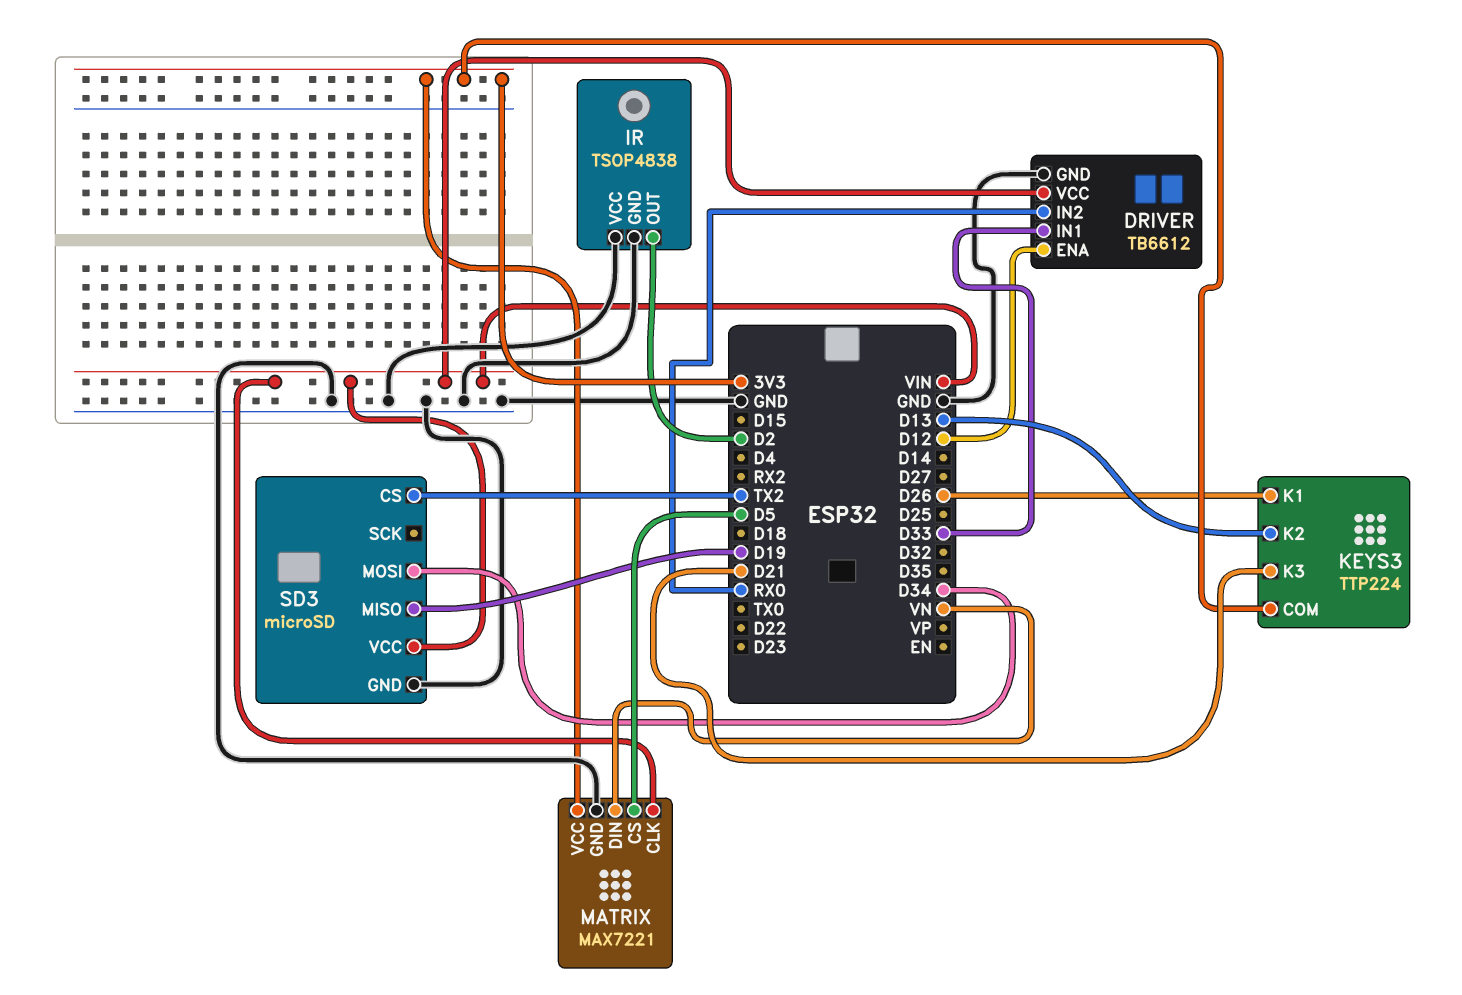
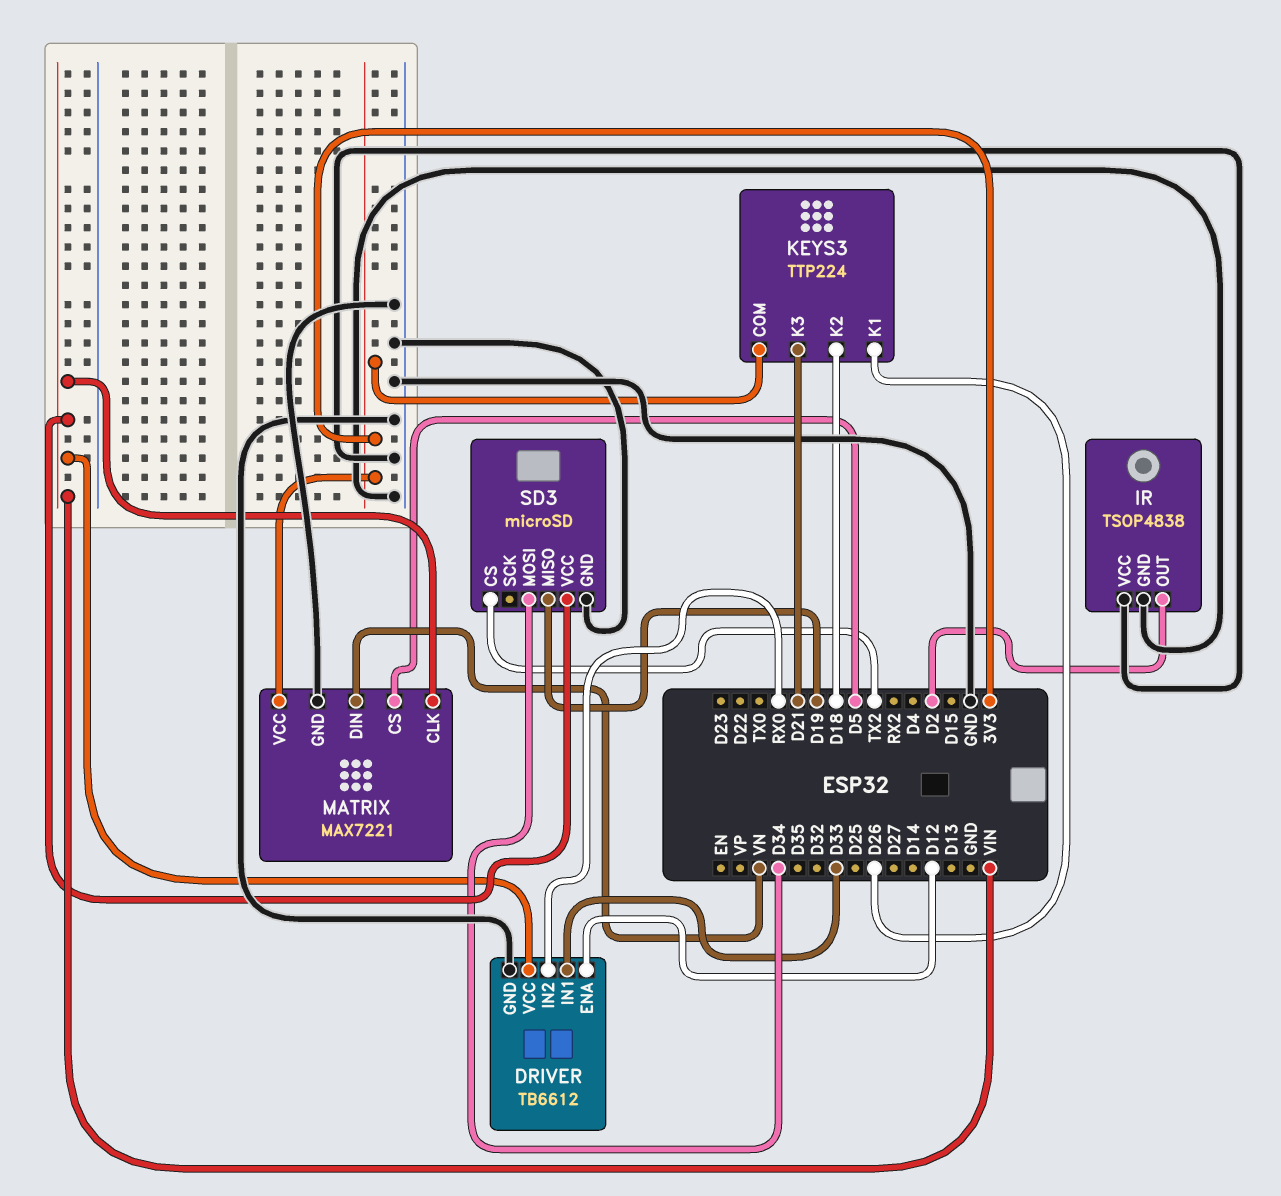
KEYS3 pin K2: D13 -> D18

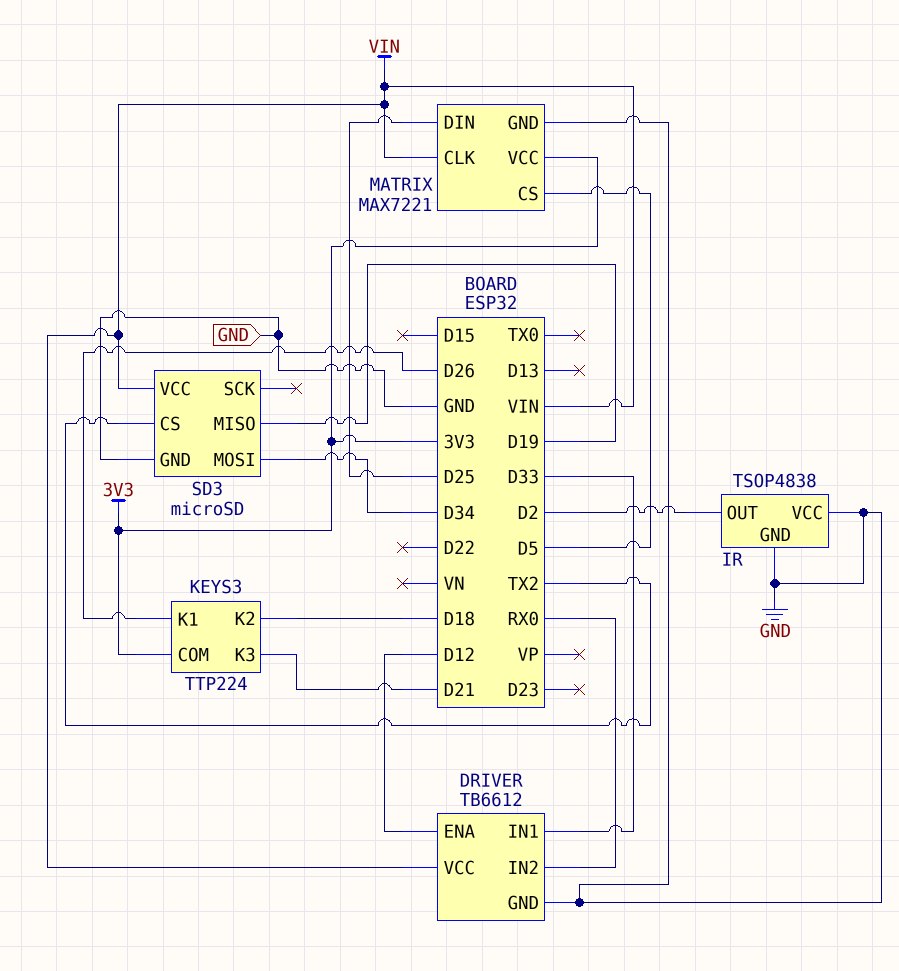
MATRIX pin DIN: VN -> D25

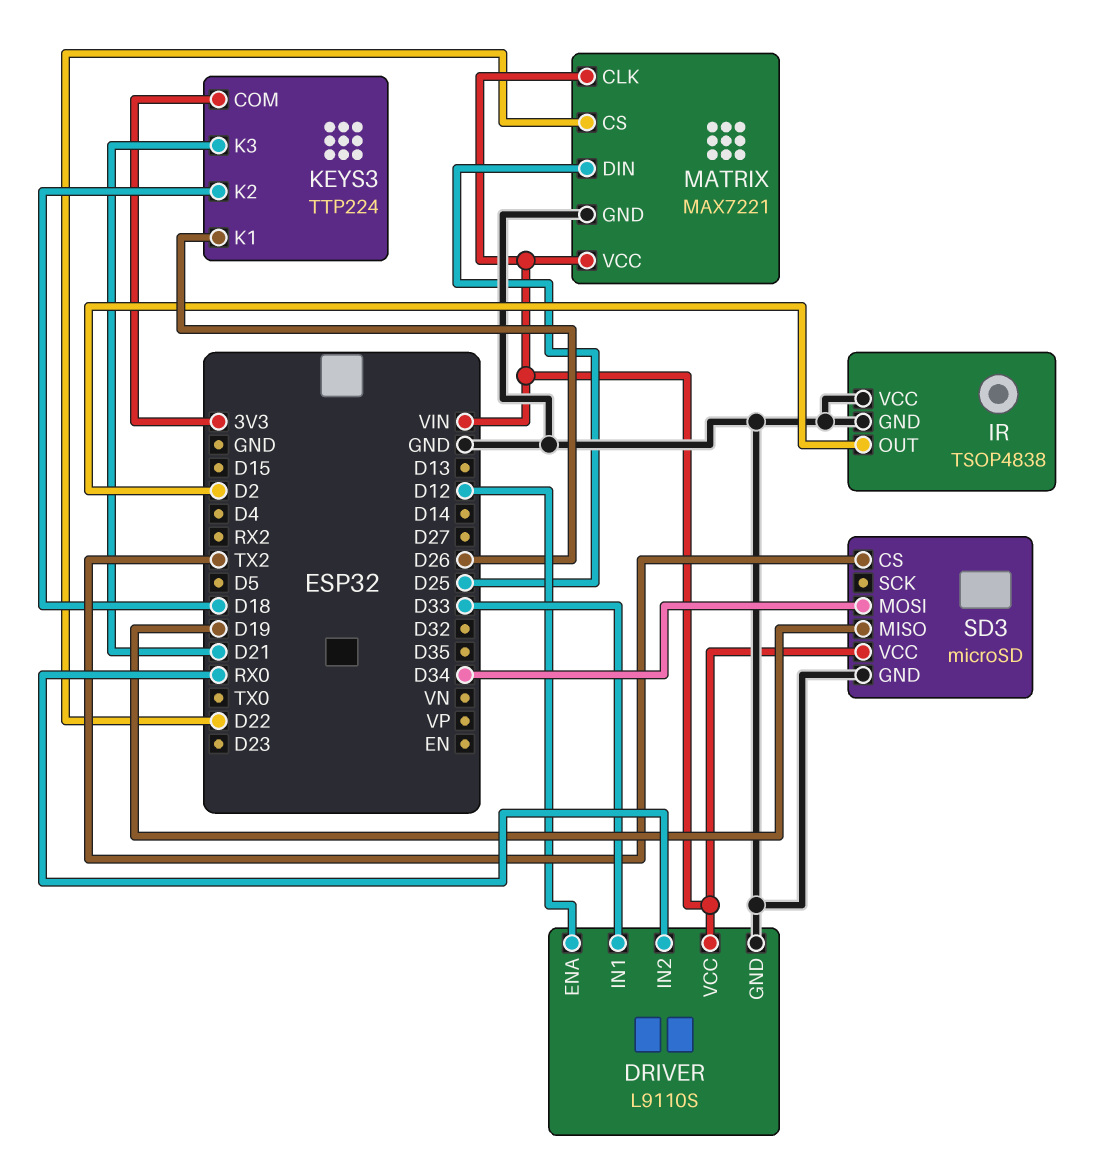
DRIVER: TB6612 -> L9110S
MATRIX pin CS: D5 -> D22
MATRIX pin VCC: 3V3 -> VIN

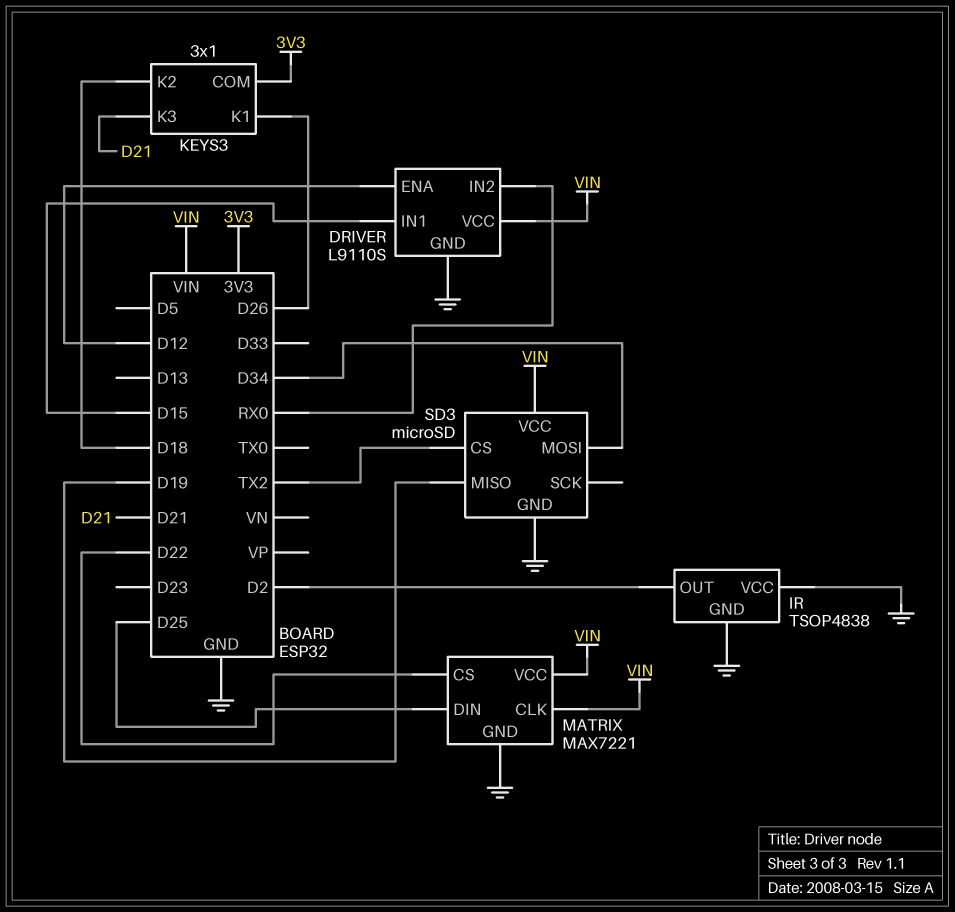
DRIVER pin IN1: D33 -> D15
KEYS3: TTP224 -> 3x1

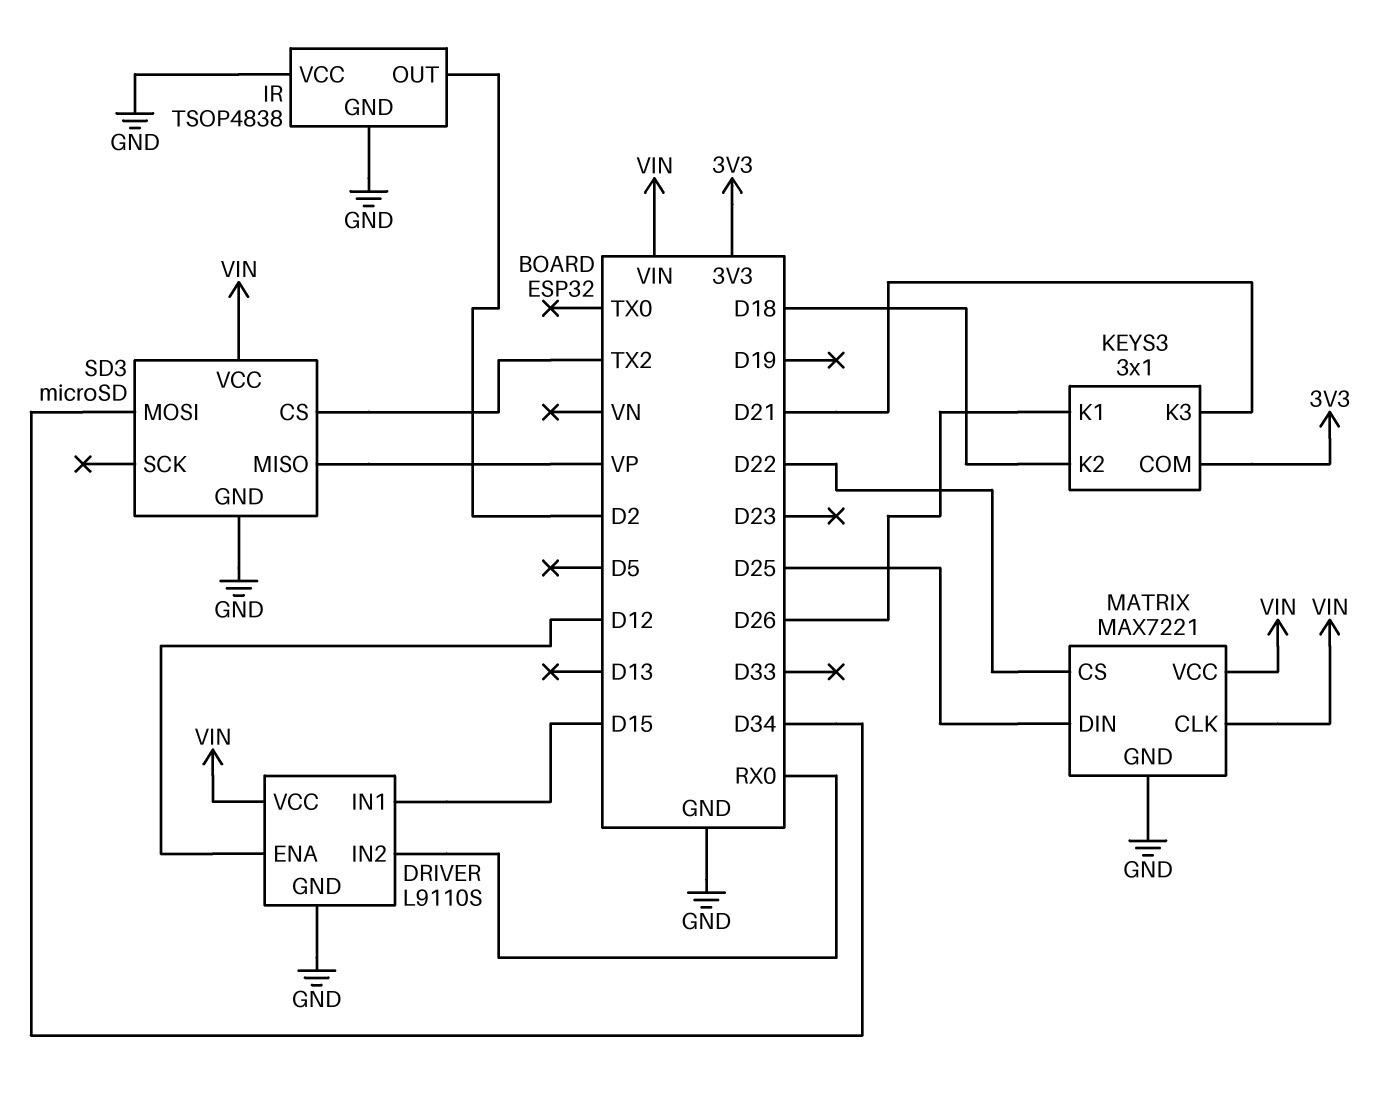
SD3 pin MISO: D19 -> VP

